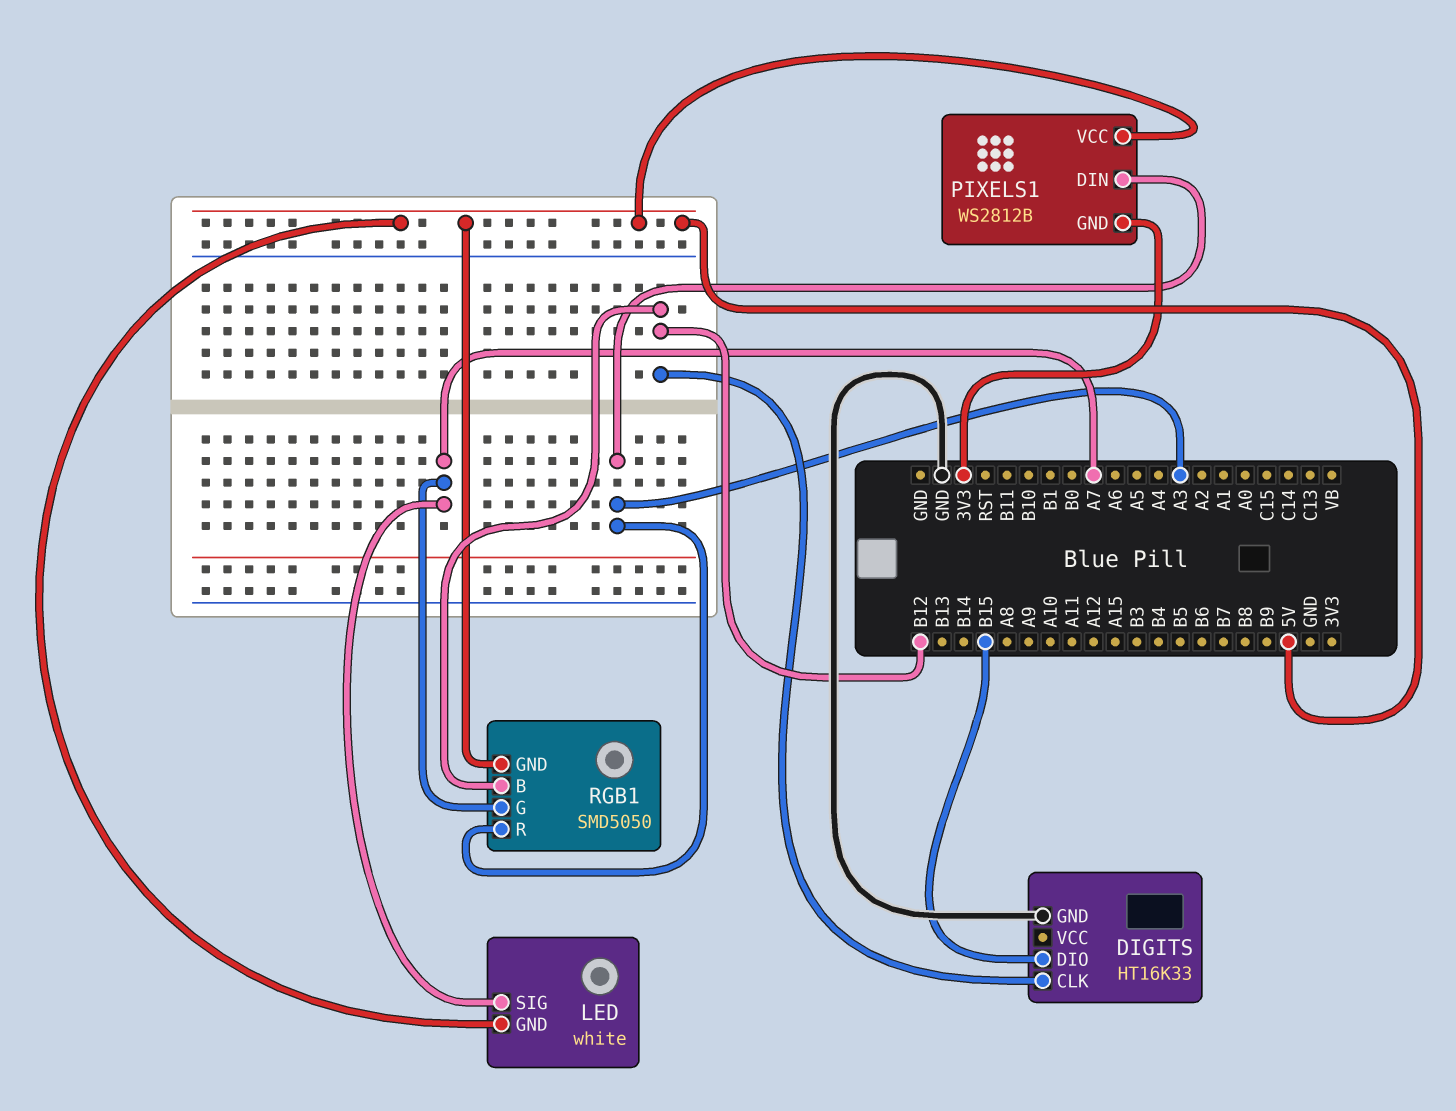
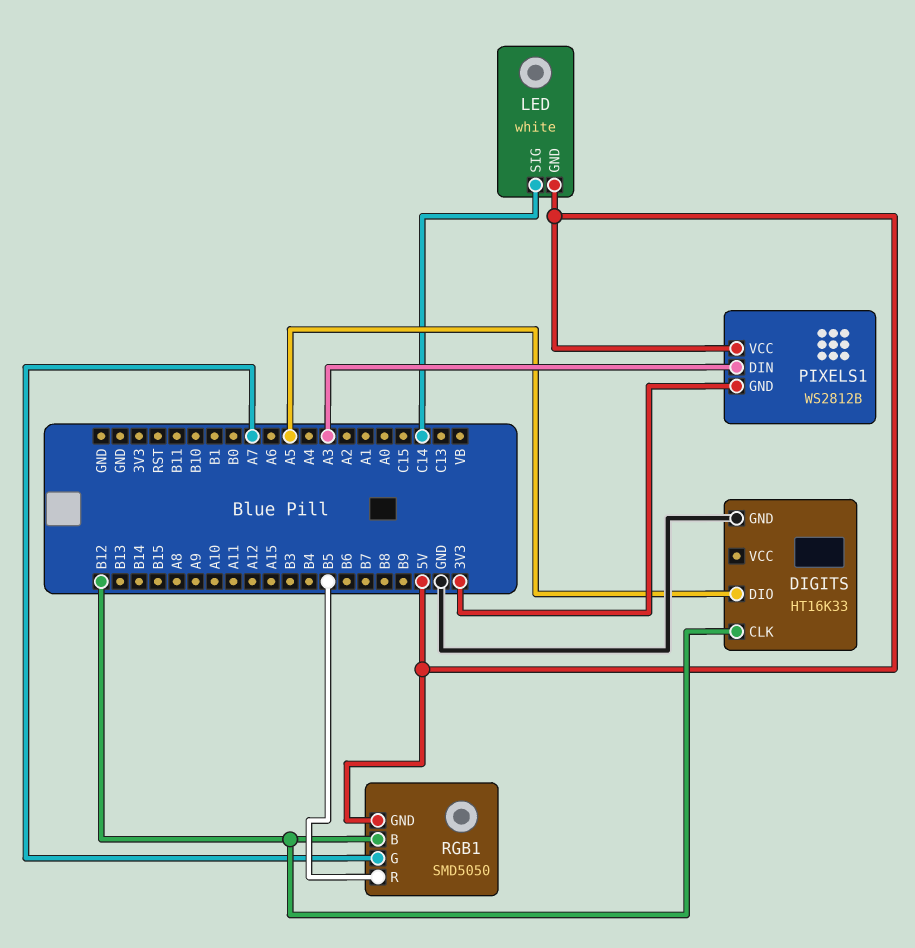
DIGITS pin DIO: B15 -> A5
LED pin SIG: A7 -> C14
RGB1 pin R: A3 -> B5

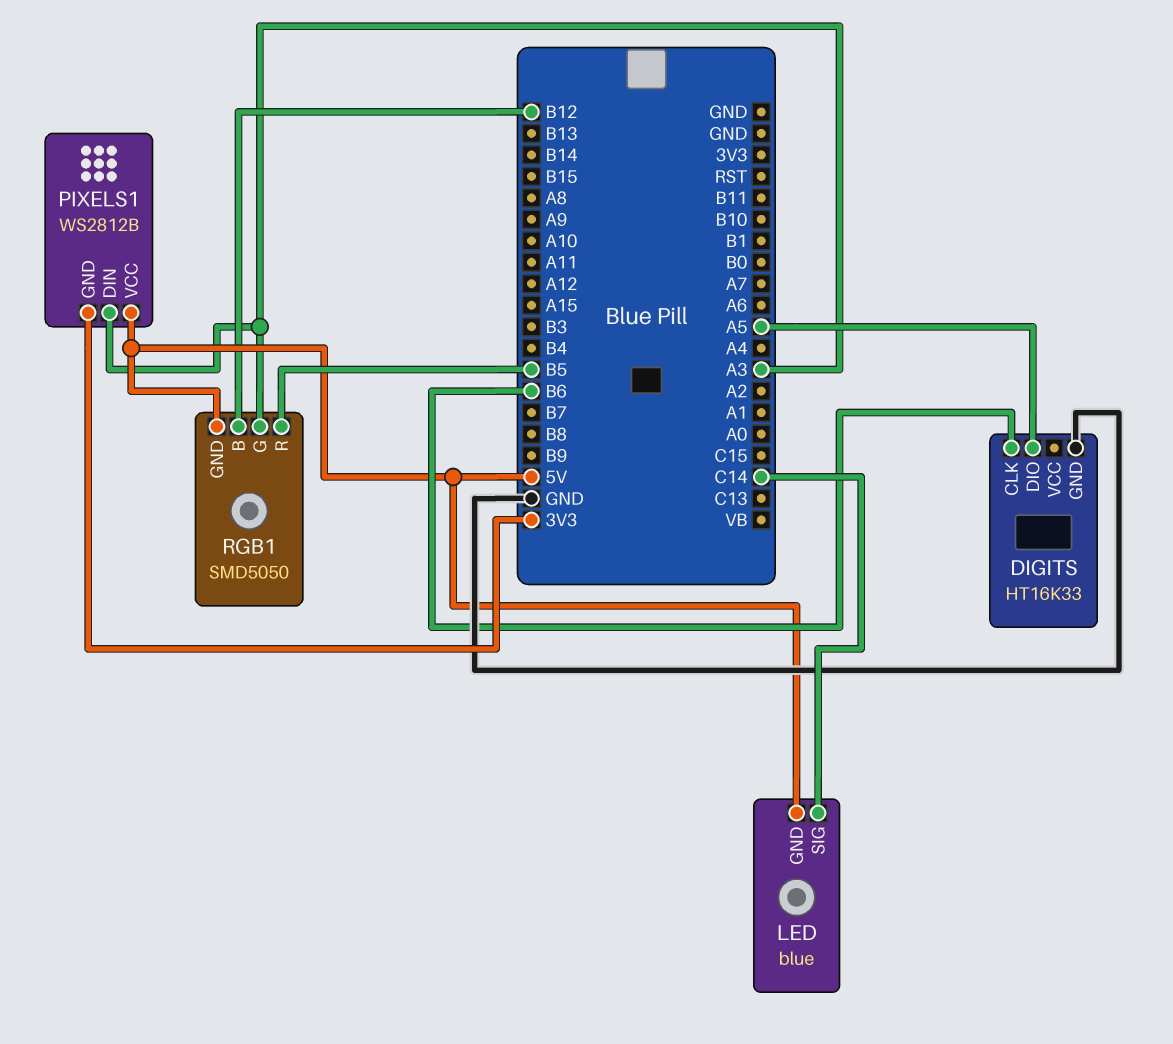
DIGITS pin CLK: B12 -> B6
LED: white -> blue
RGB1 pin G: A7 -> A3

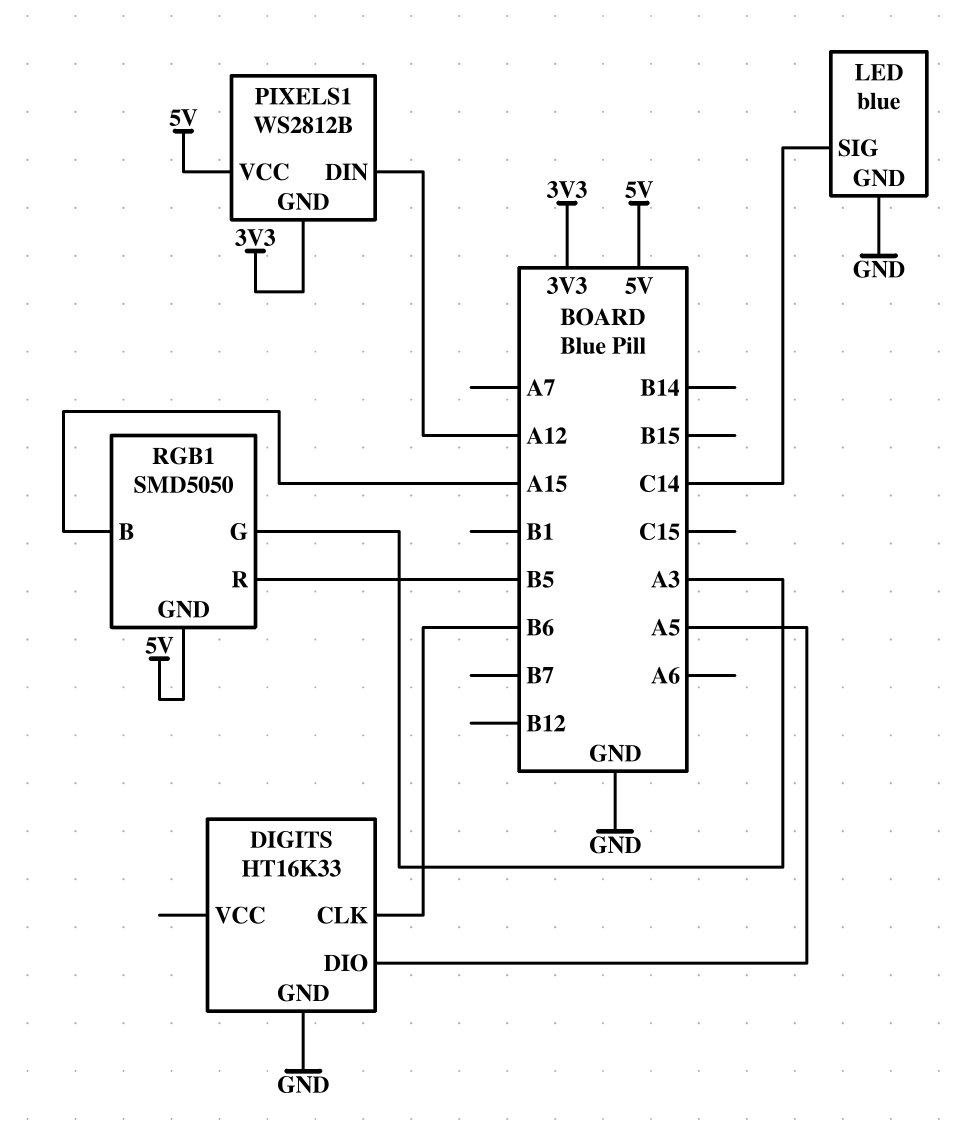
LED pin GND: 5V -> GND
PIXELS1 pin DIN: A3 -> A12
RGB1 pin B: B12 -> A15

